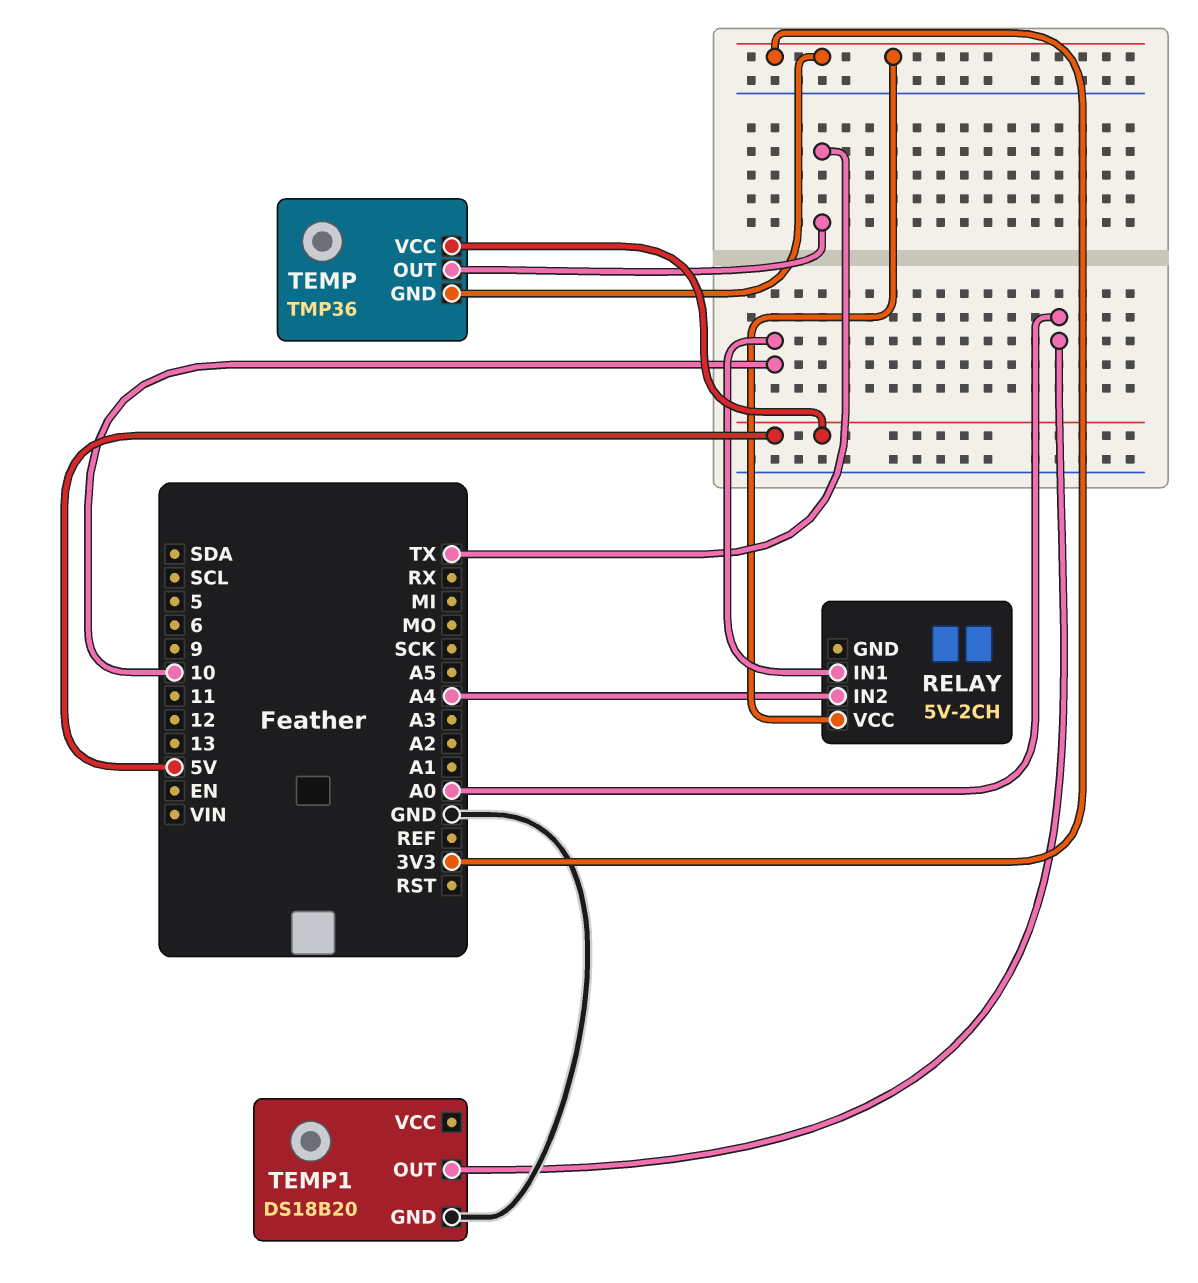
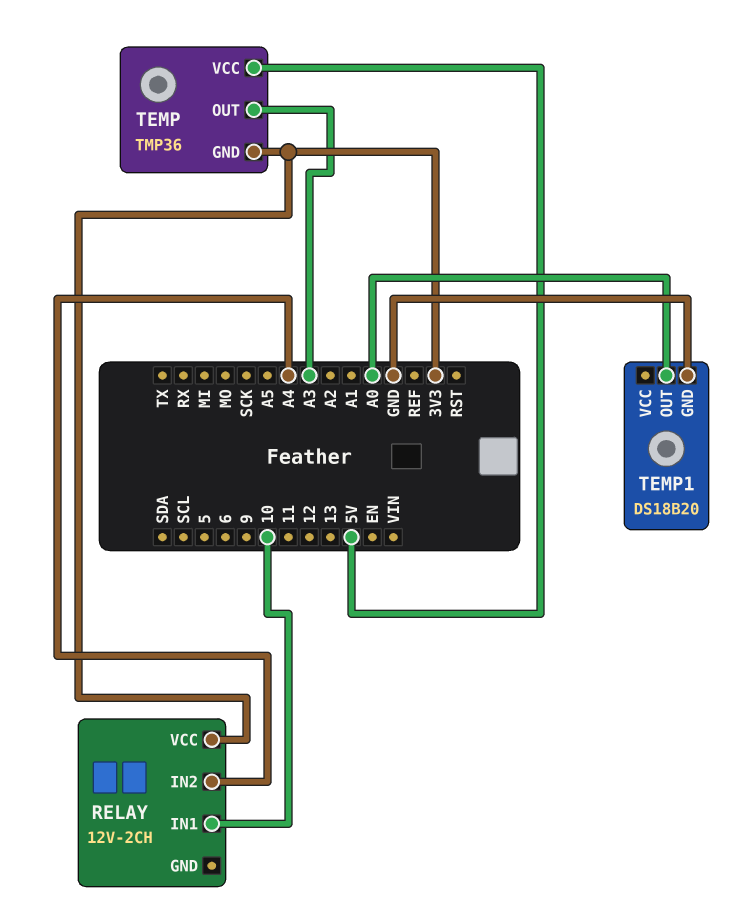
RELAY: 5V-2CH -> 12V-2CH
TEMP pin OUT: TX -> A3

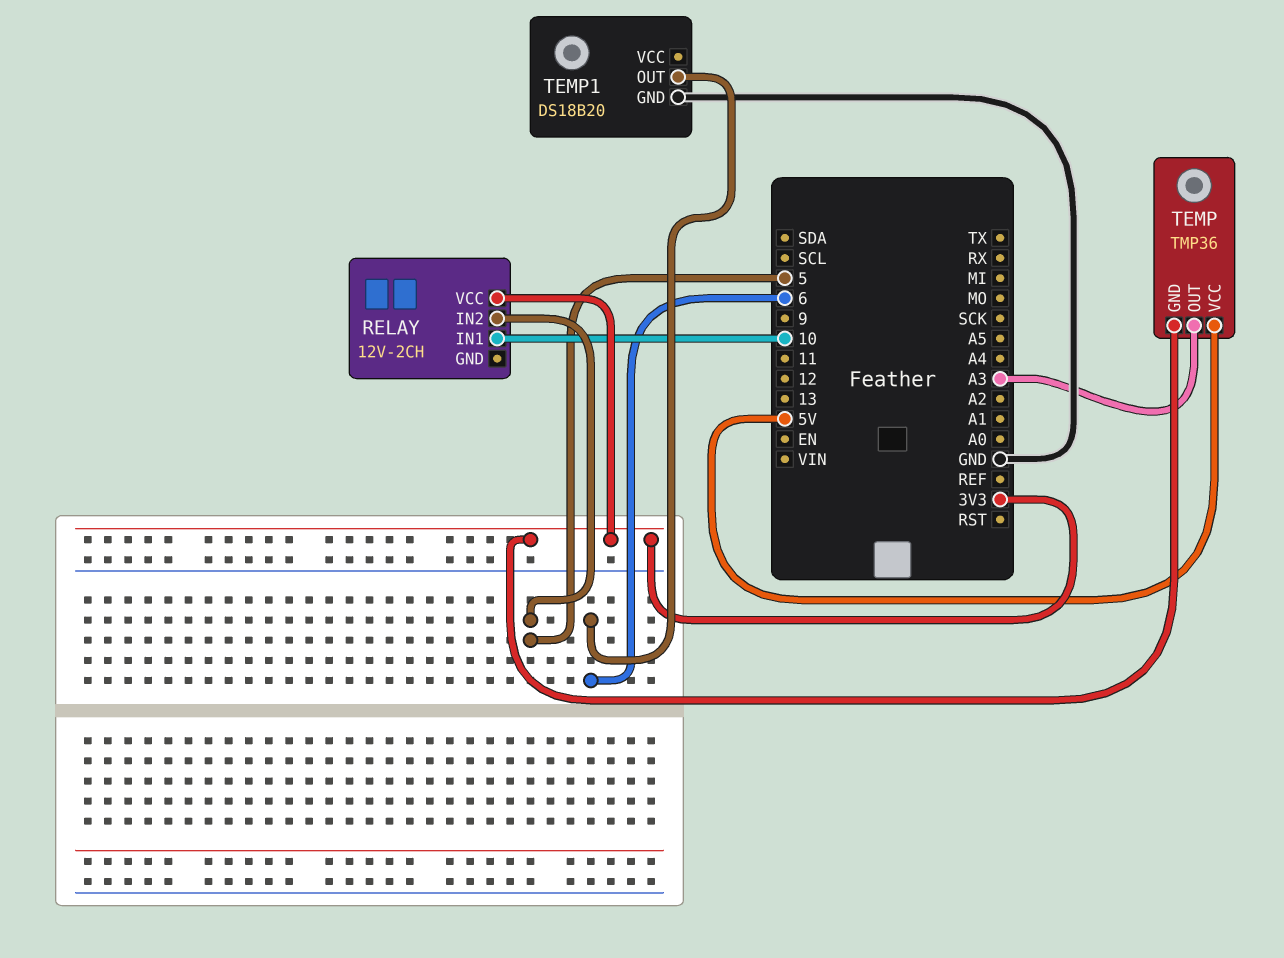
RELAY pin IN2: A4 -> 5
TEMP1 pin OUT: A0 -> 6

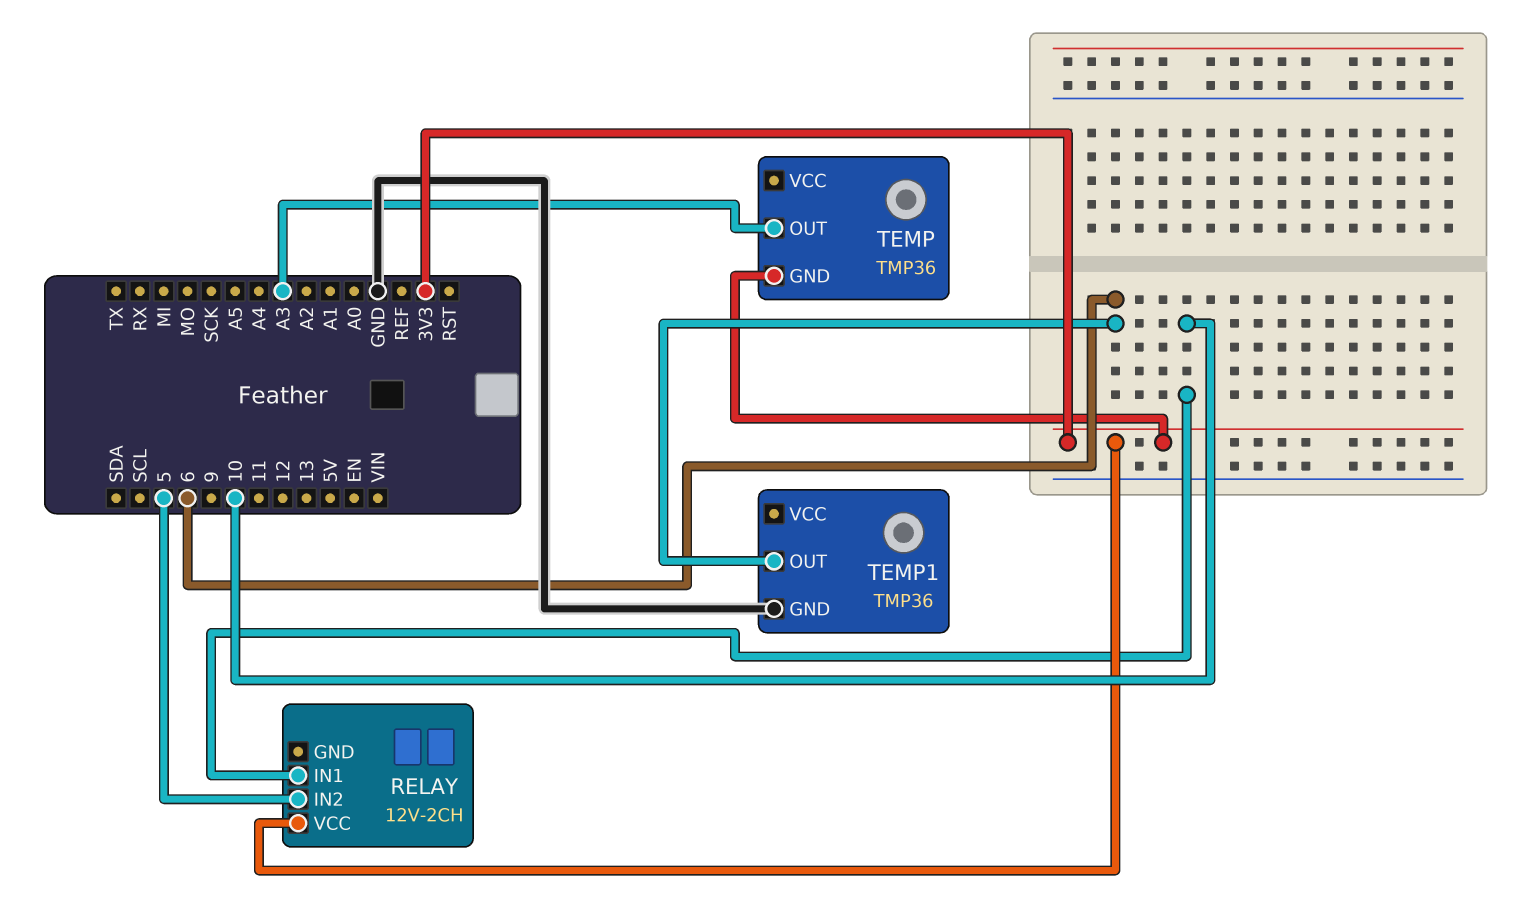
TEMP pin VCC: 5V -> none
TEMP1: DS18B20 -> TMP36

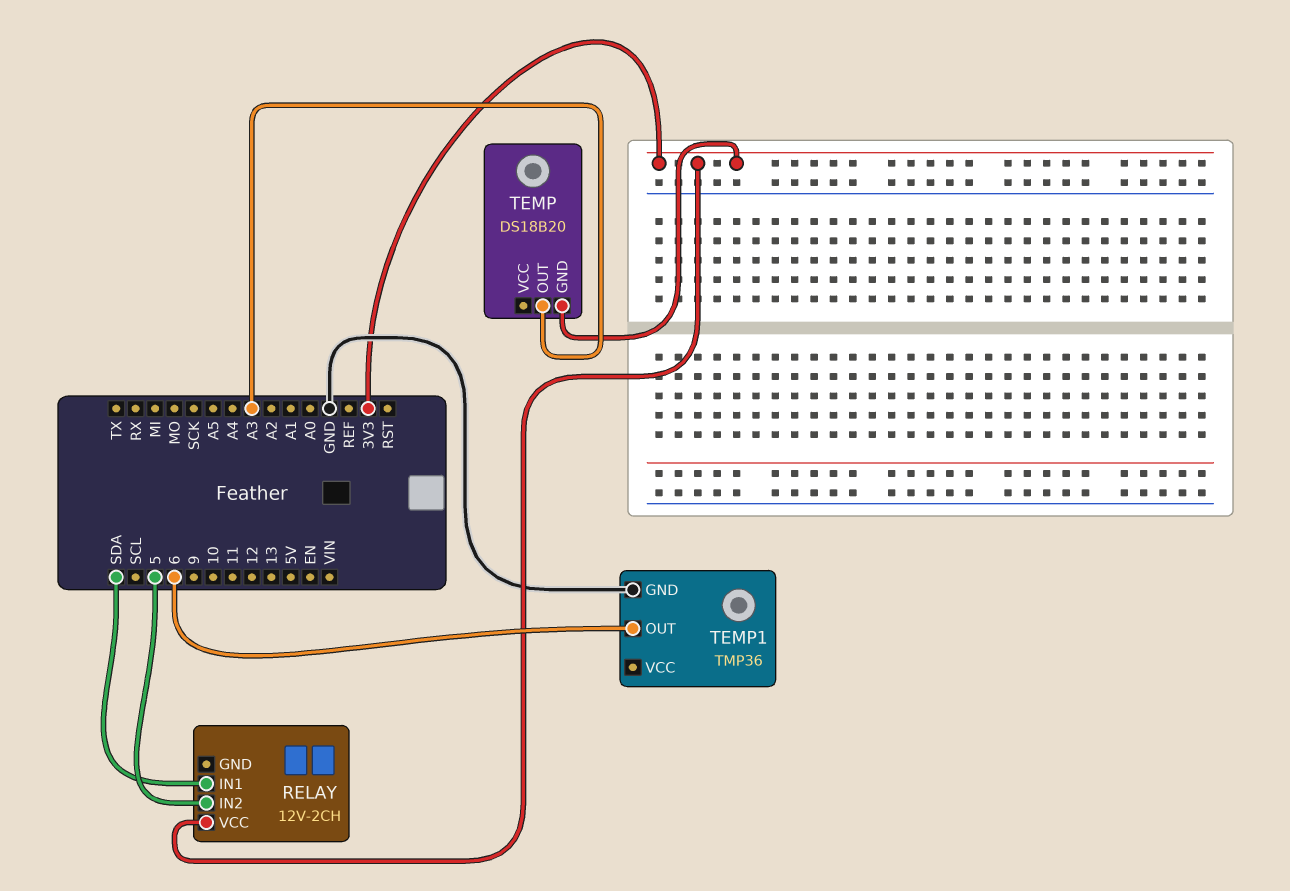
RELAY pin IN1: 10 -> SDA
TEMP: TMP36 -> DS18B20

